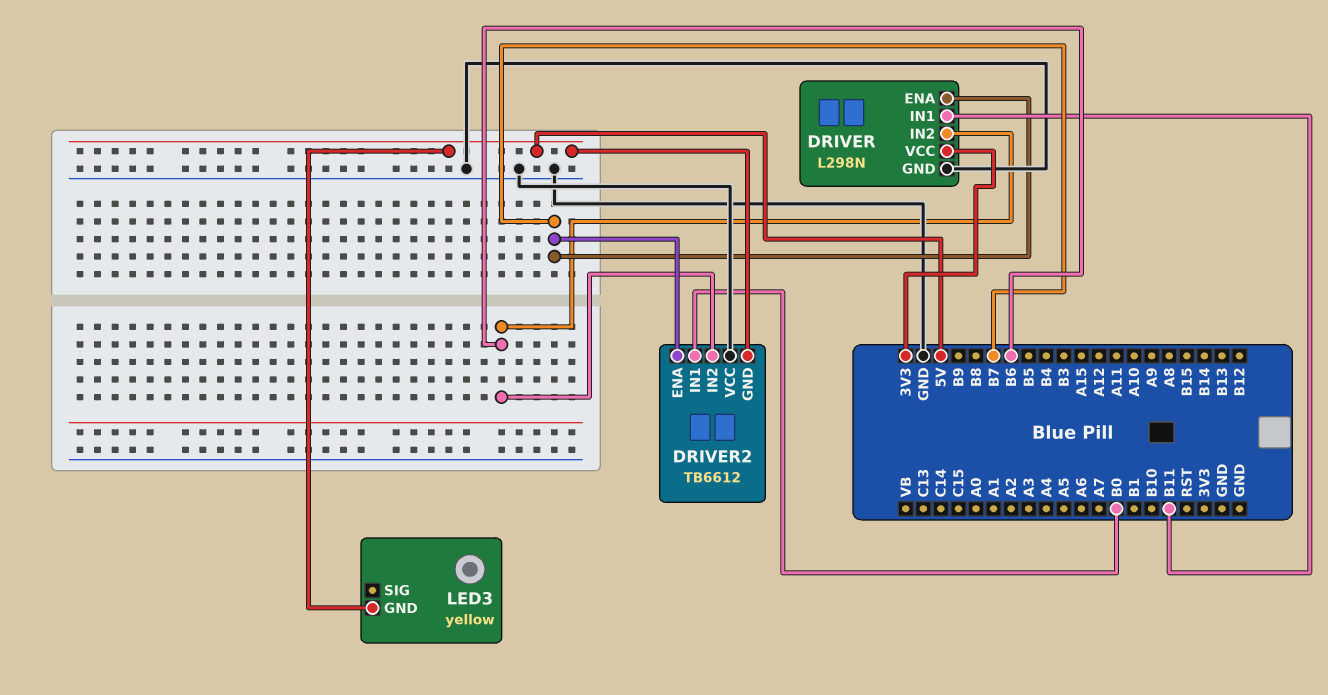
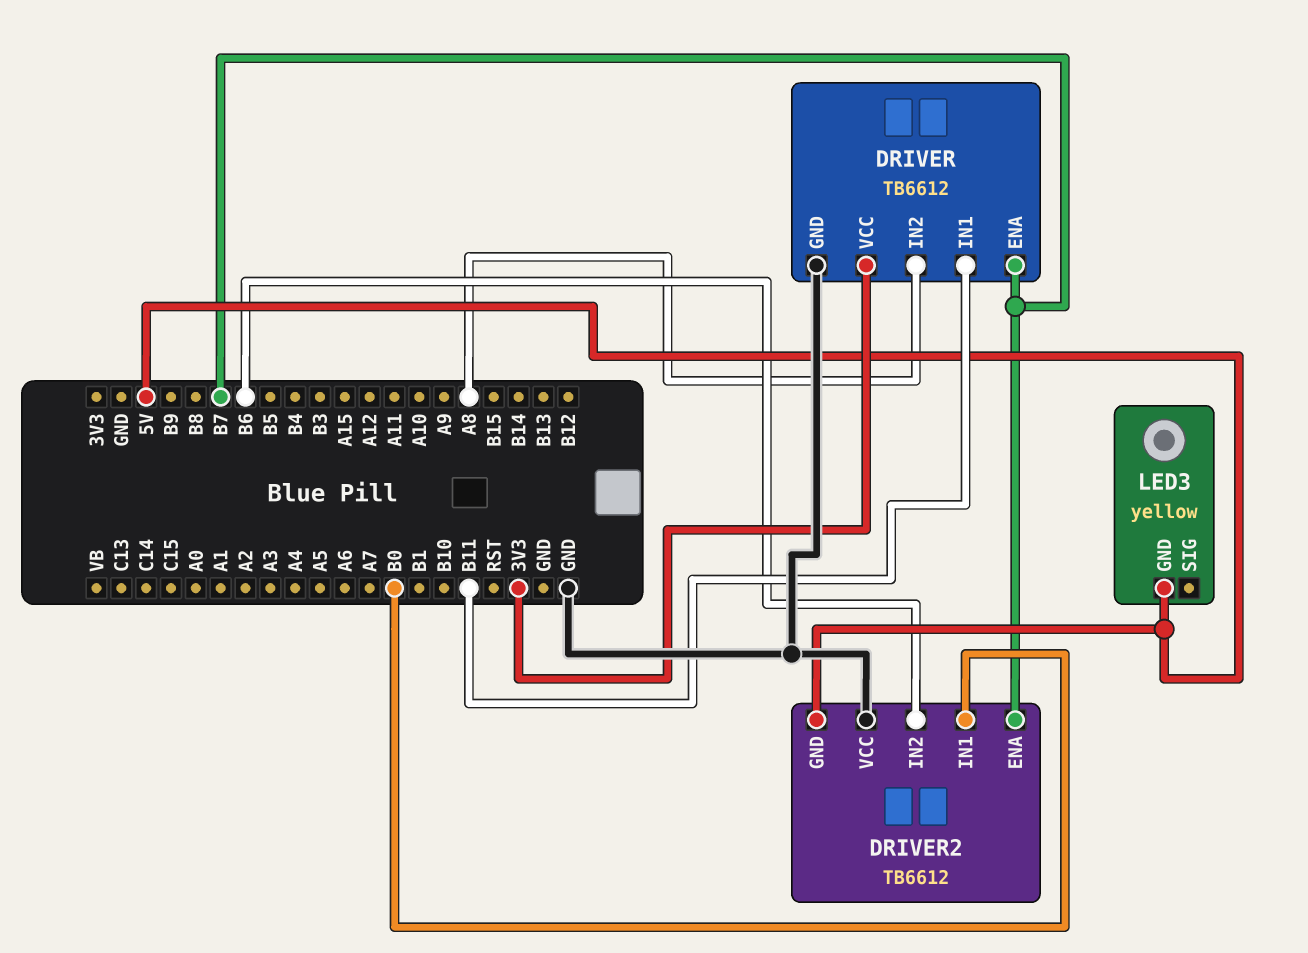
DRIVER: L298N -> TB6612
DRIVER pin IN2: B6 -> A8

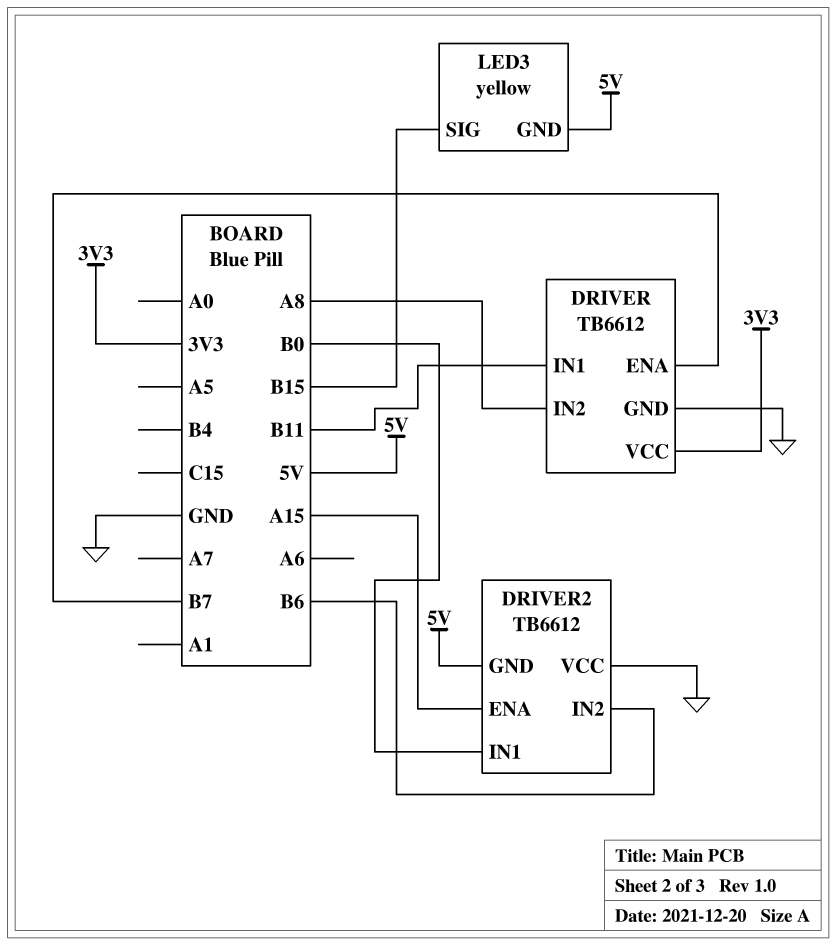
DRIVER2 pin ENA: B7 -> A15
LED3 pin SIG: none -> B15

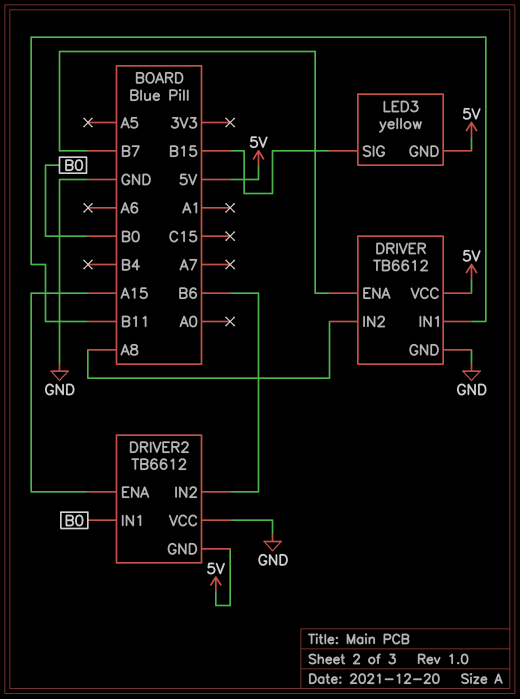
DRIVER pin VCC: 3V3 -> 5V

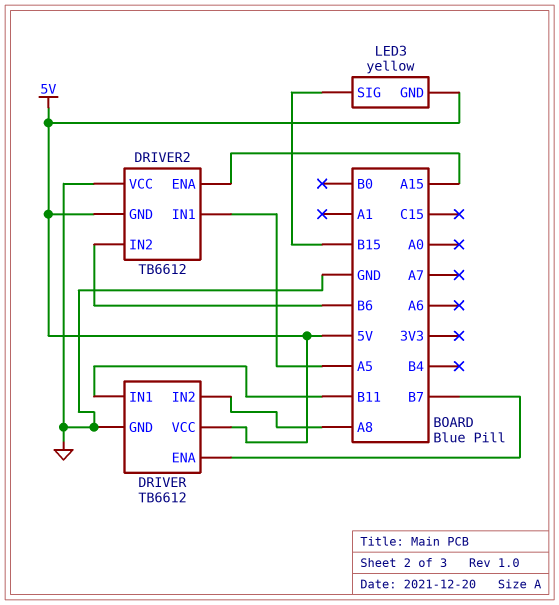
DRIVER2 pin IN1: B0 -> A5

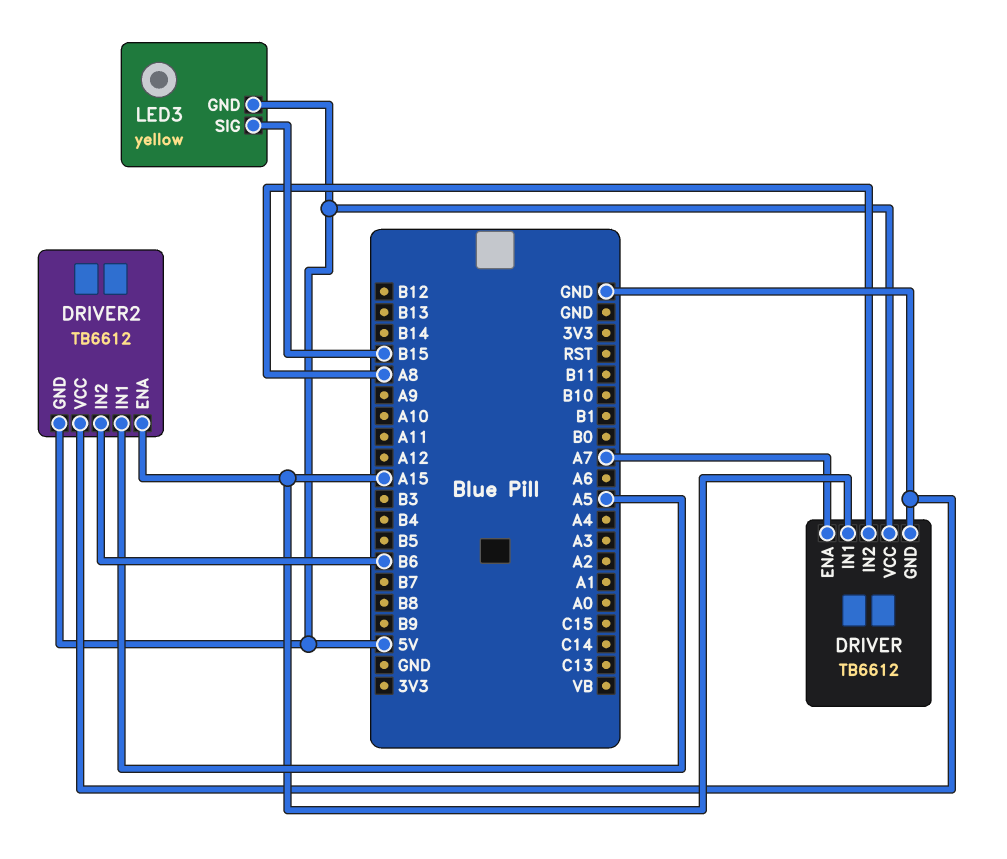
DRIVER pin ENA: B7 -> A7
DRIVER pin IN1: B11 -> A15

